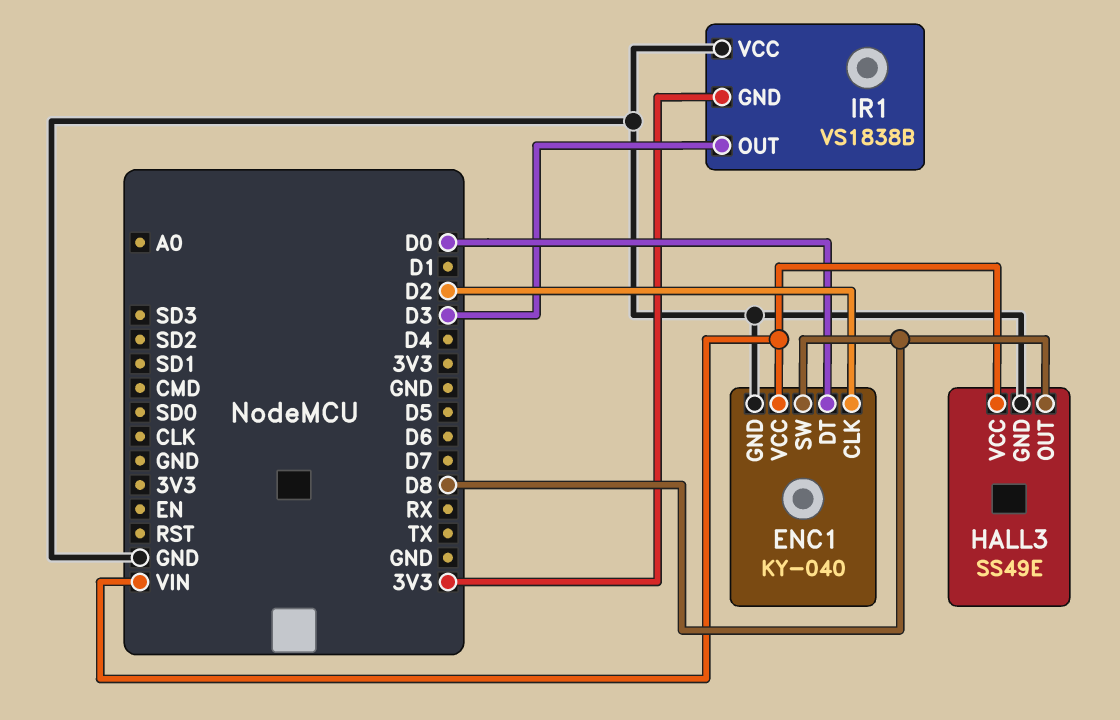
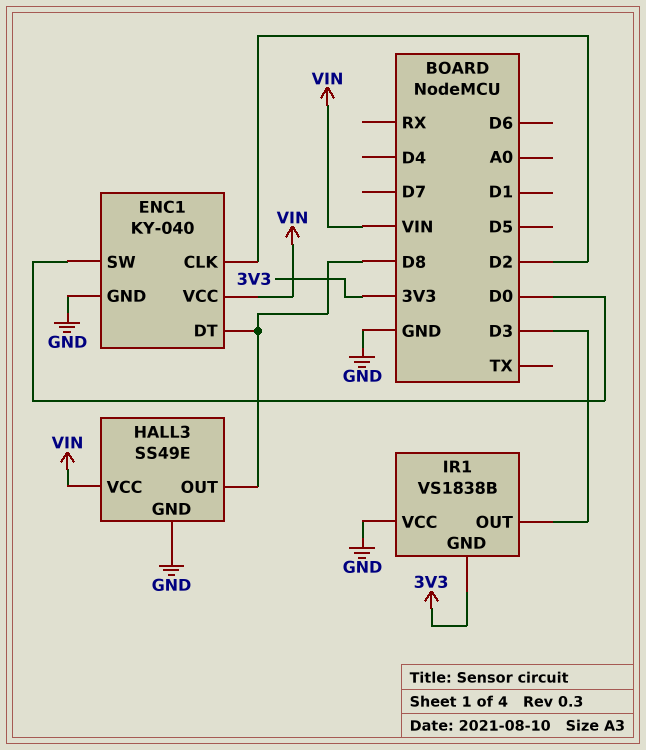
ENC1 pin DT: D0 -> D8
ENC1 pin SW: D8 -> D0

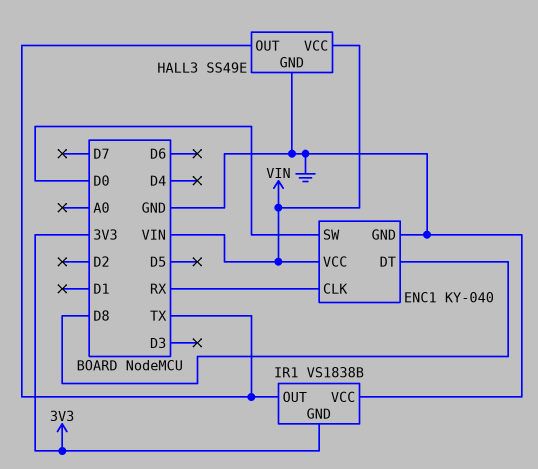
ENC1 pin CLK: D2 -> RX
HALL3 pin OUT: D8 -> TX
IR1 pin OUT: D3 -> TX

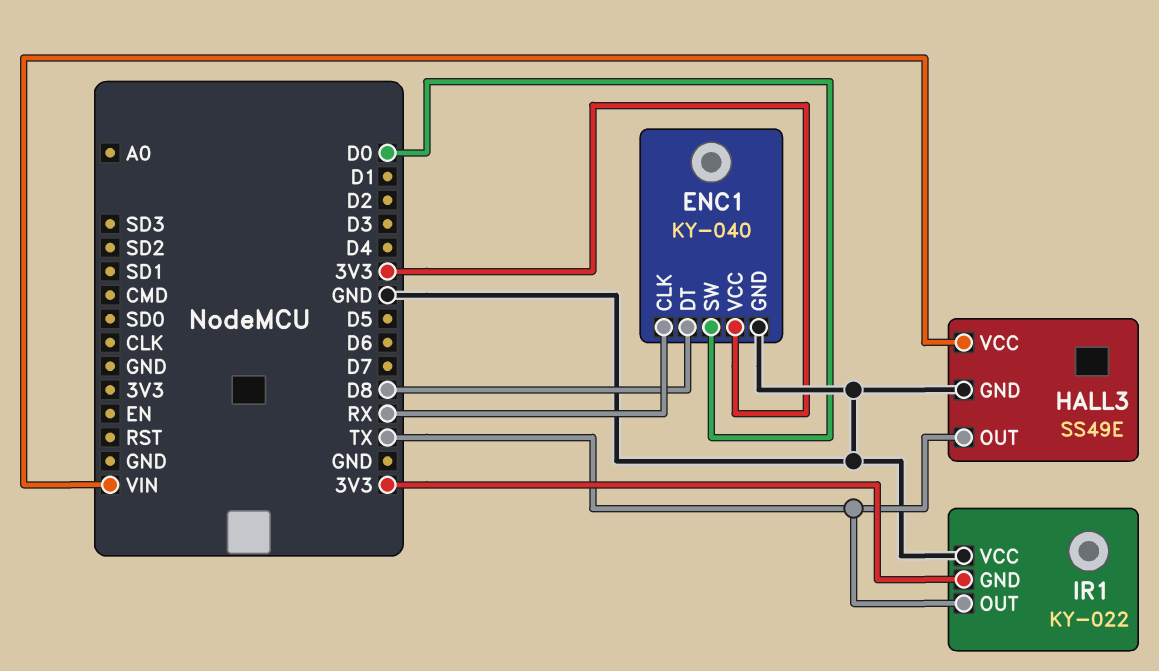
ENC1 pin VCC: VIN -> 3V3
IR1: VS1838B -> KY-022

